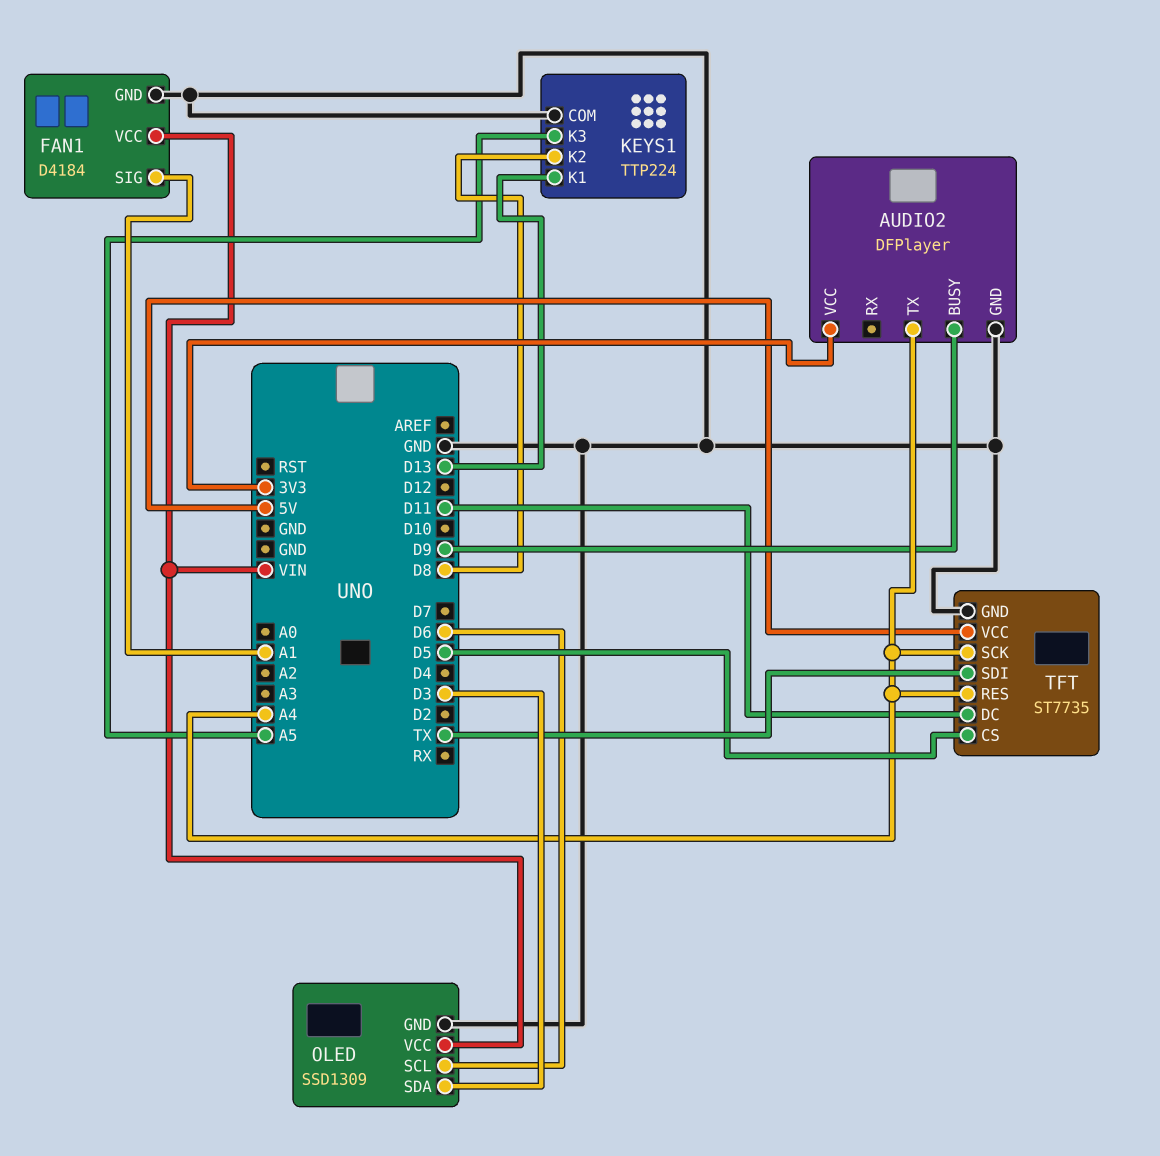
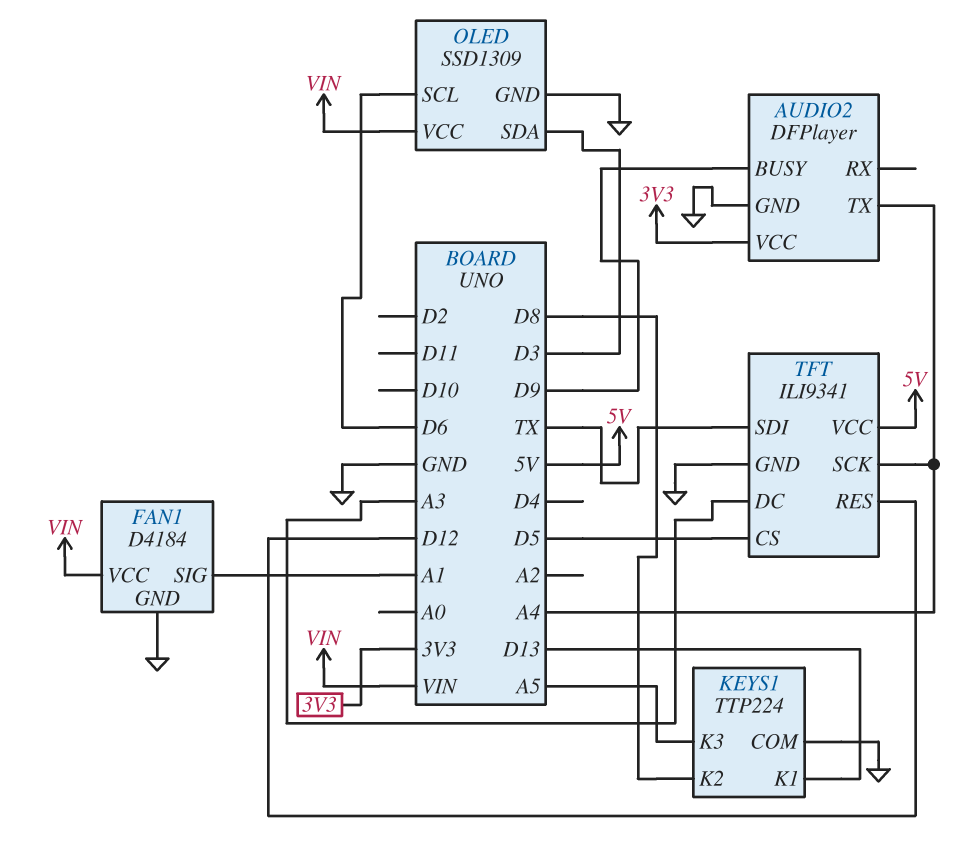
TFT: ST7735 -> ILI9341
TFT pin DC: D11 -> A3
TFT pin RES: A4 -> D12

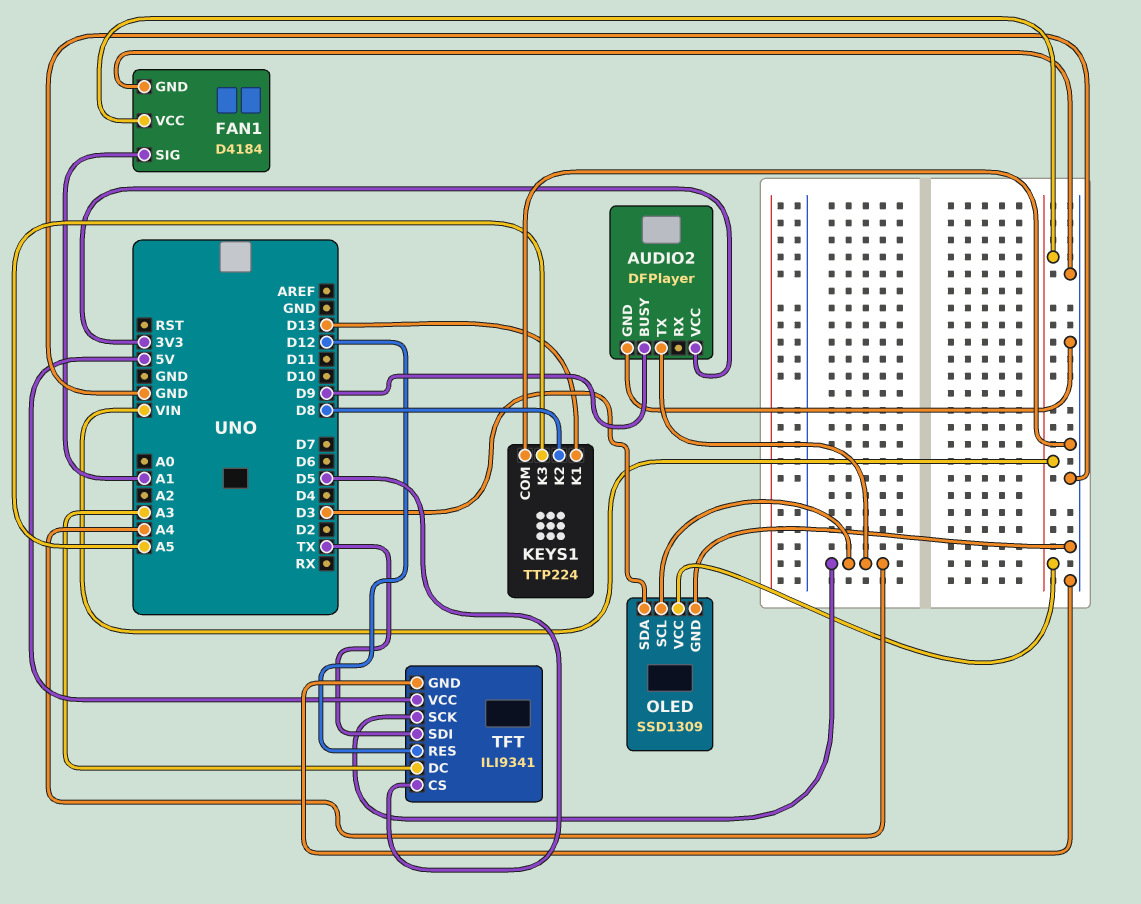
OLED pin SCL: D6 -> A4

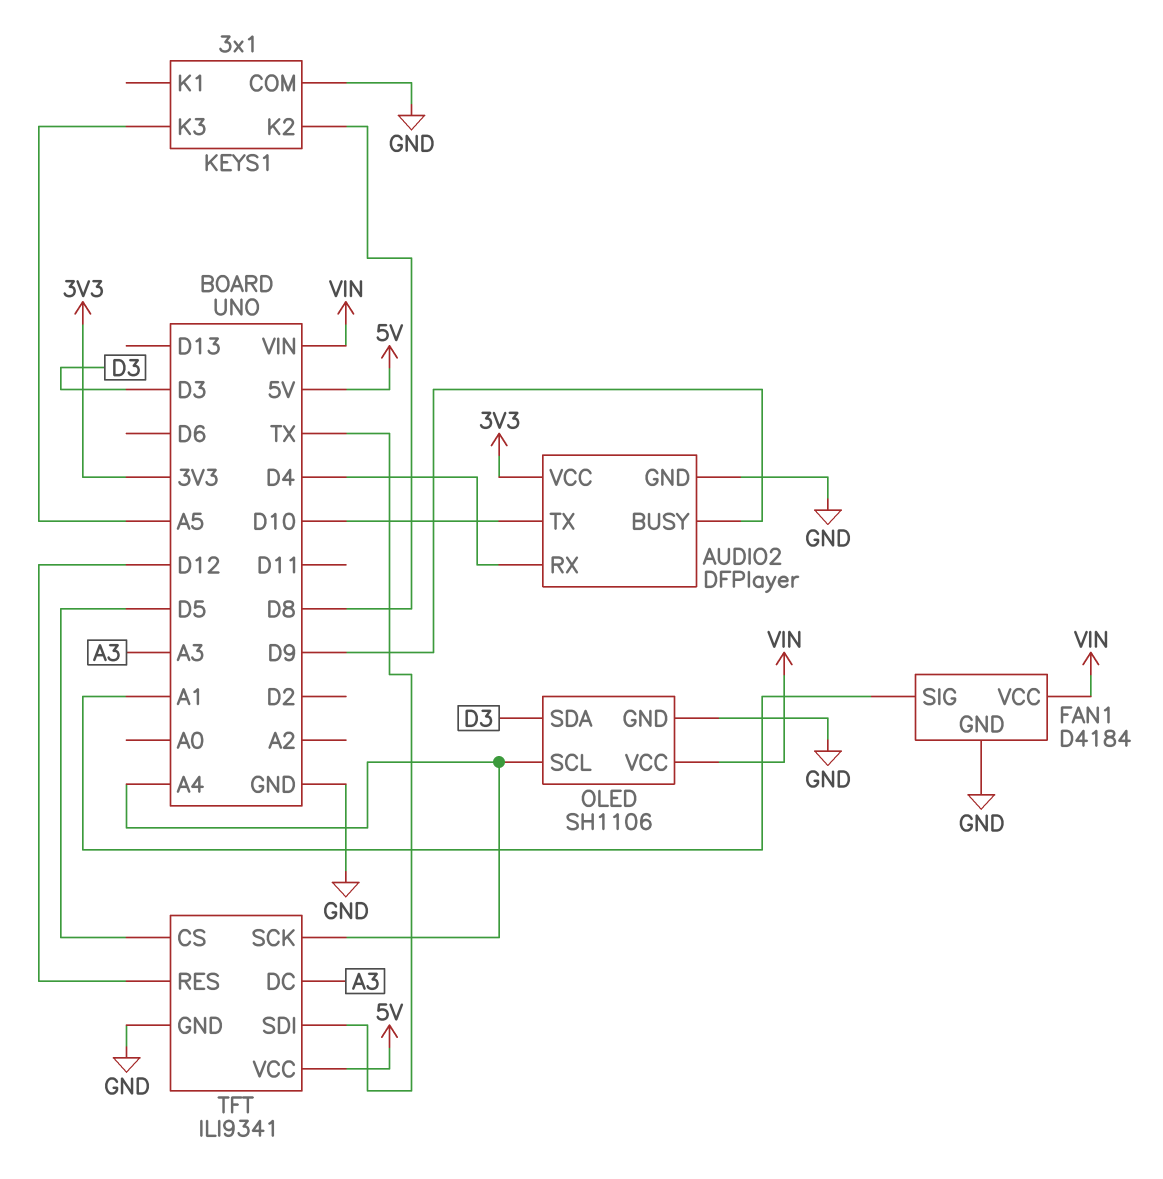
AUDIO2 pin RX: none -> D4
AUDIO2 pin TX: A4 -> D10
KEYS1: TTP224 -> 3x1
KEYS1 pin K1: D13 -> none
OLED: SSD1309 -> SH1106

